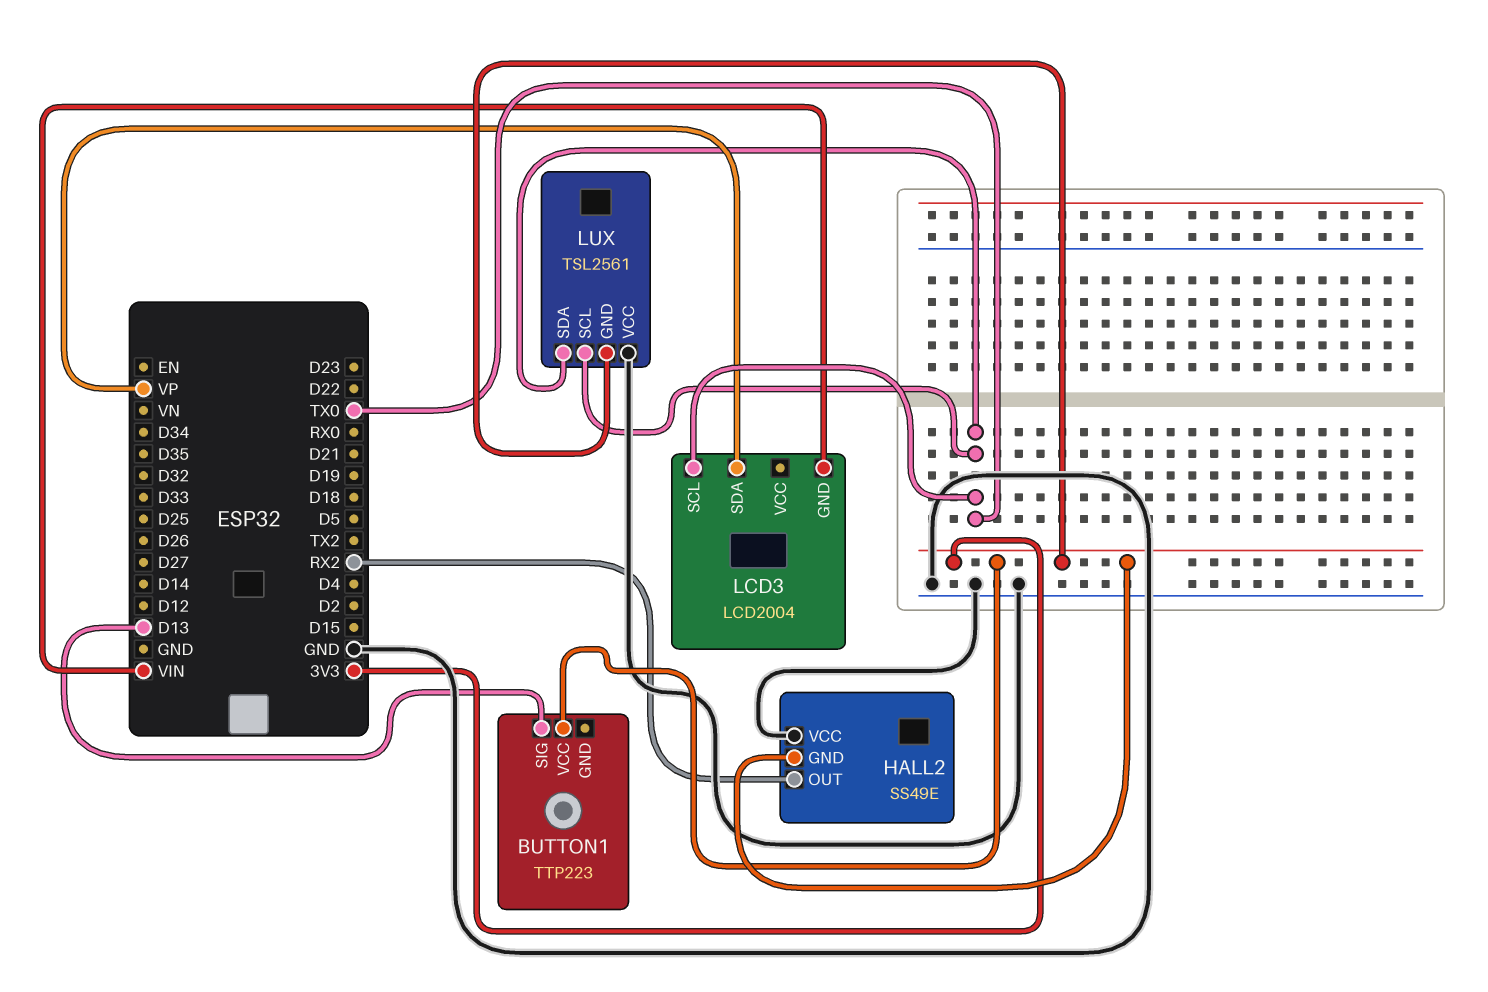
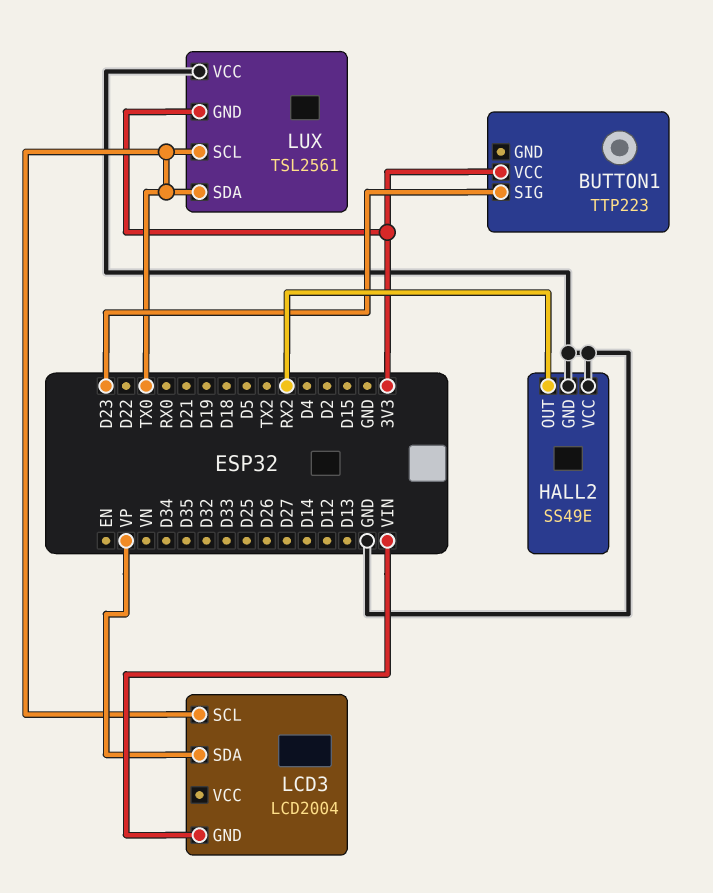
BUTTON1 pin SIG: D13 -> D23
HALL2 pin GND: 3V3 -> GND

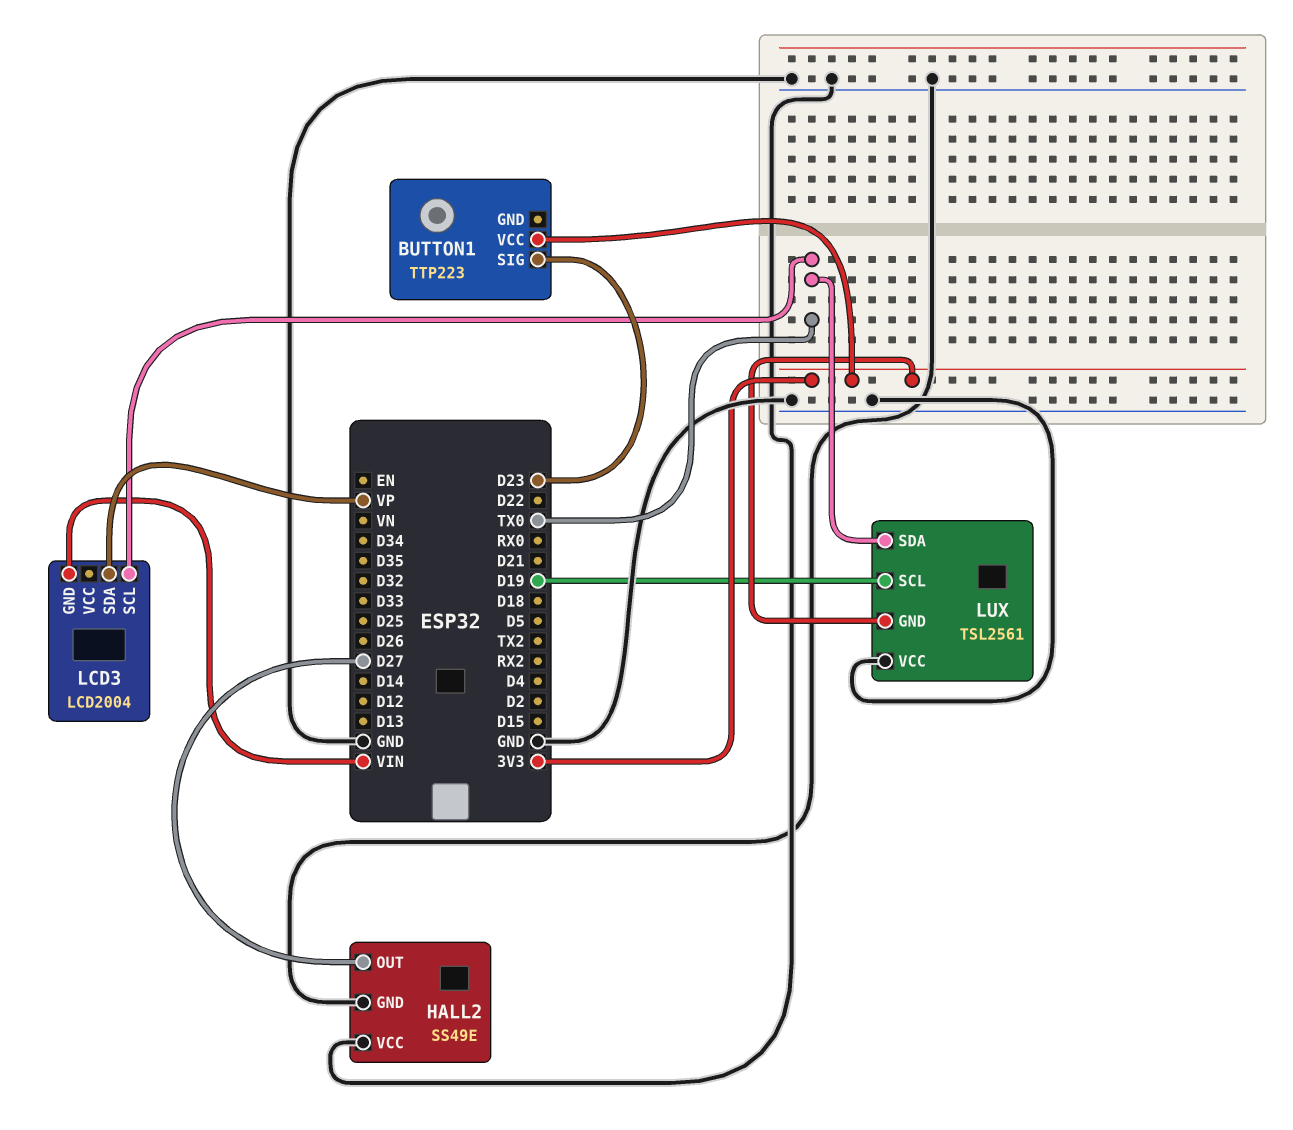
HALL2 pin OUT: RX2 -> D27
LUX pin SCL: TX0 -> D19

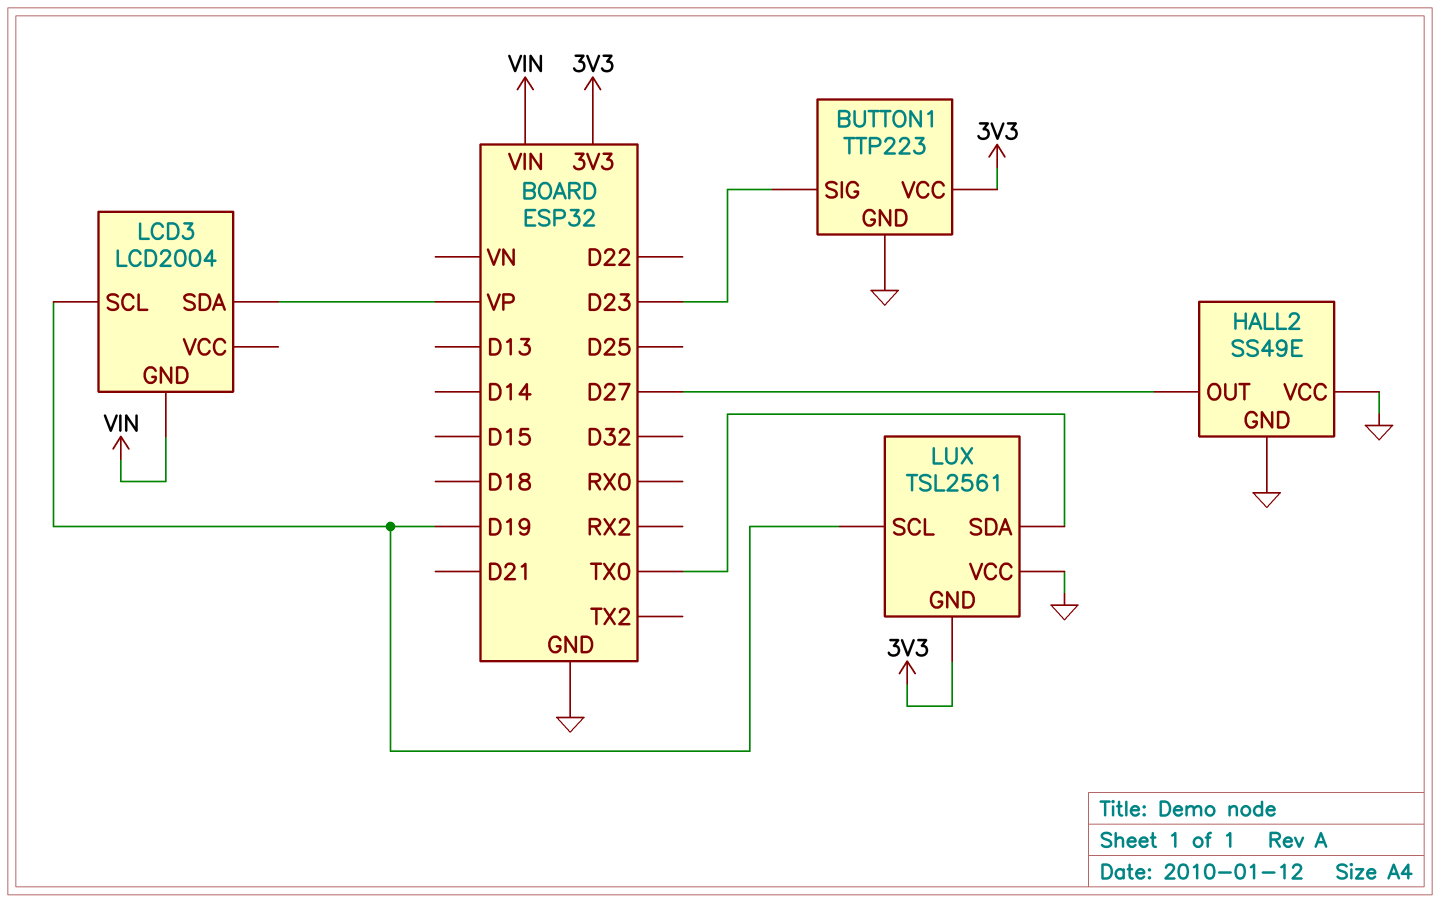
BUTTON1 pin GND: none -> GND
LCD3 pin SCL: TX0 -> D19

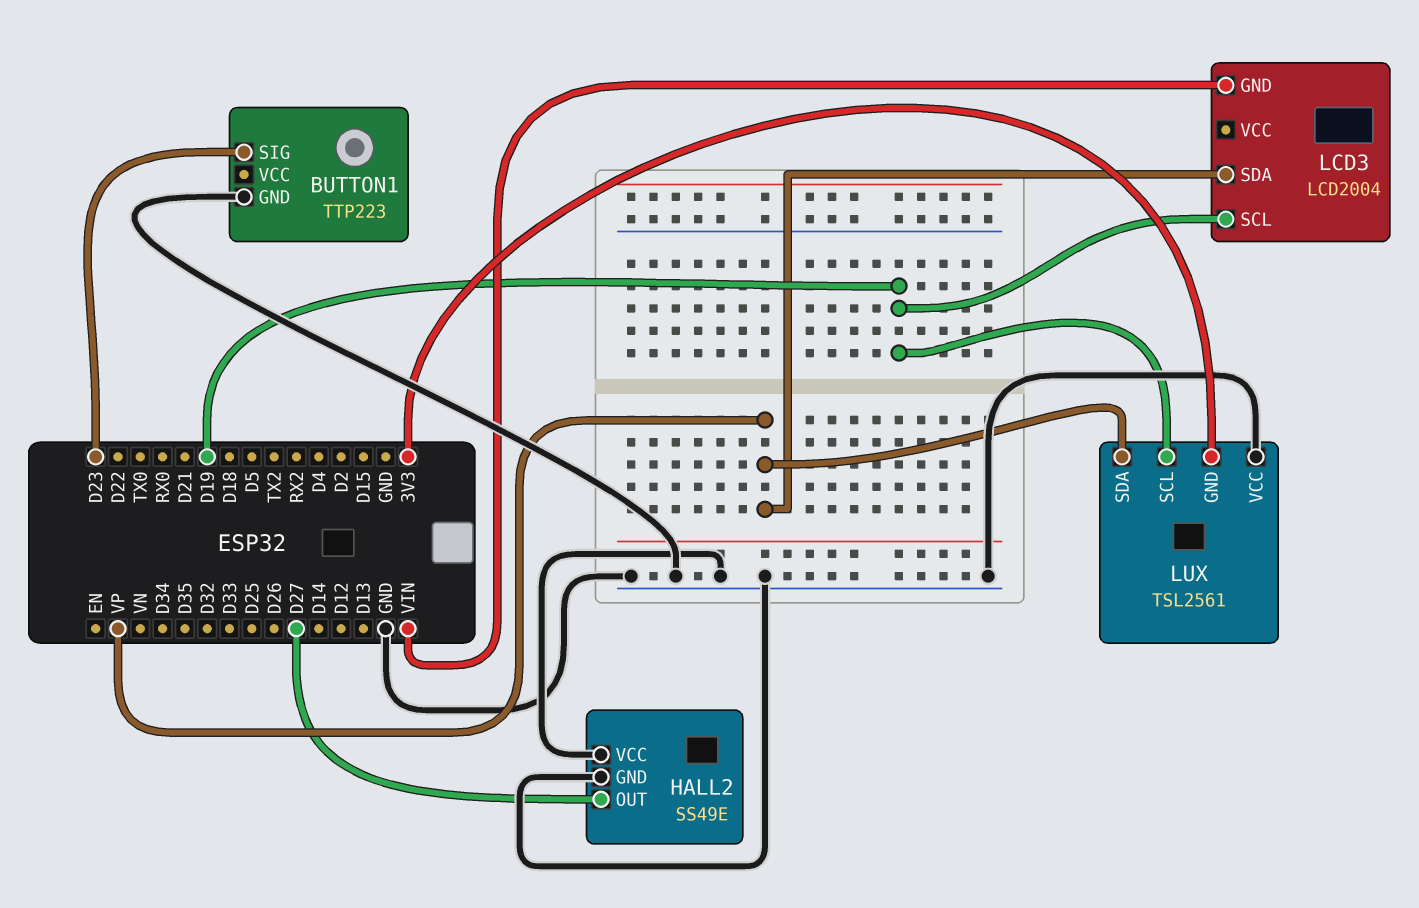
BUTTON1 pin VCC: 3V3 -> none
LUX pin SDA: TX0 -> VP

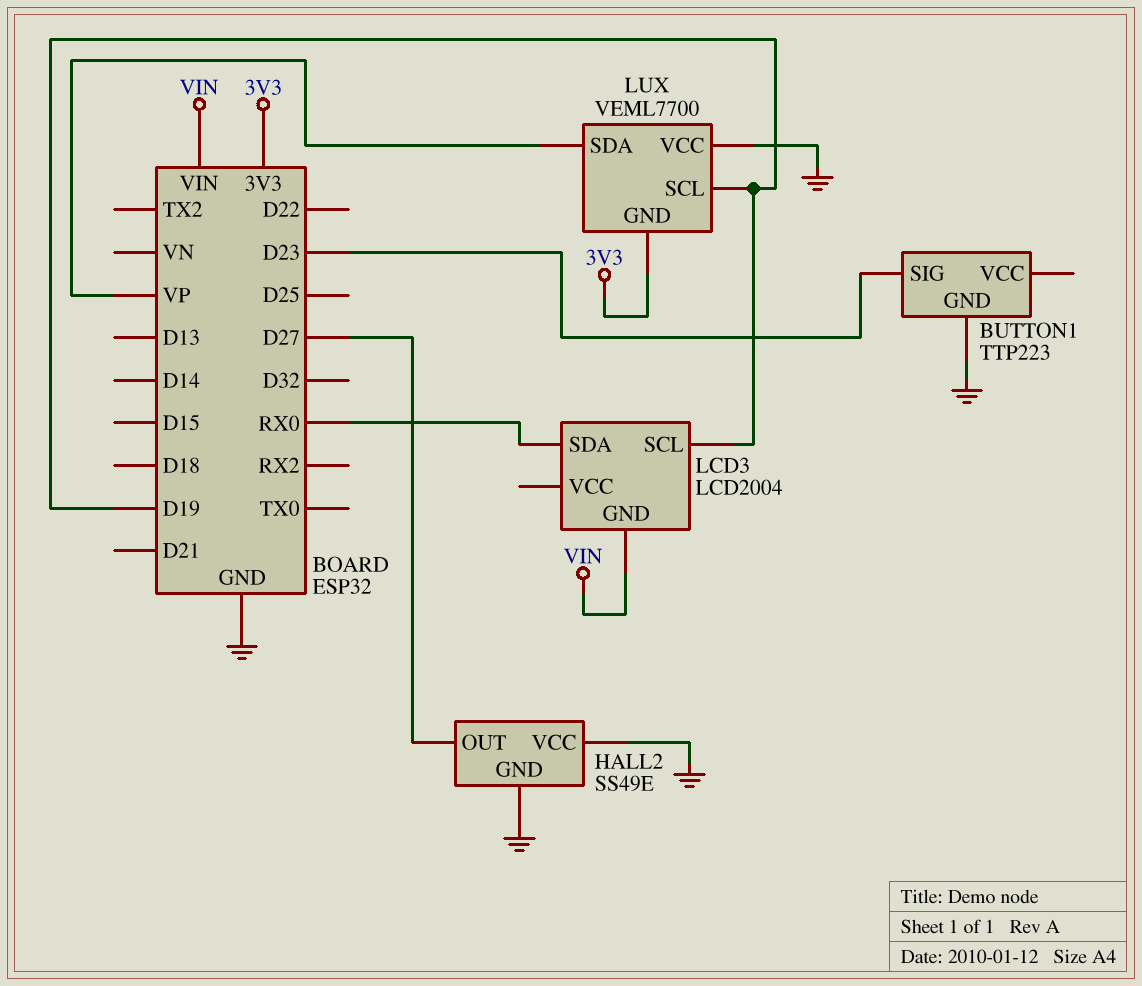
LCD3 pin SDA: VP -> RX0
LUX: TSL2561 -> VEML7700

